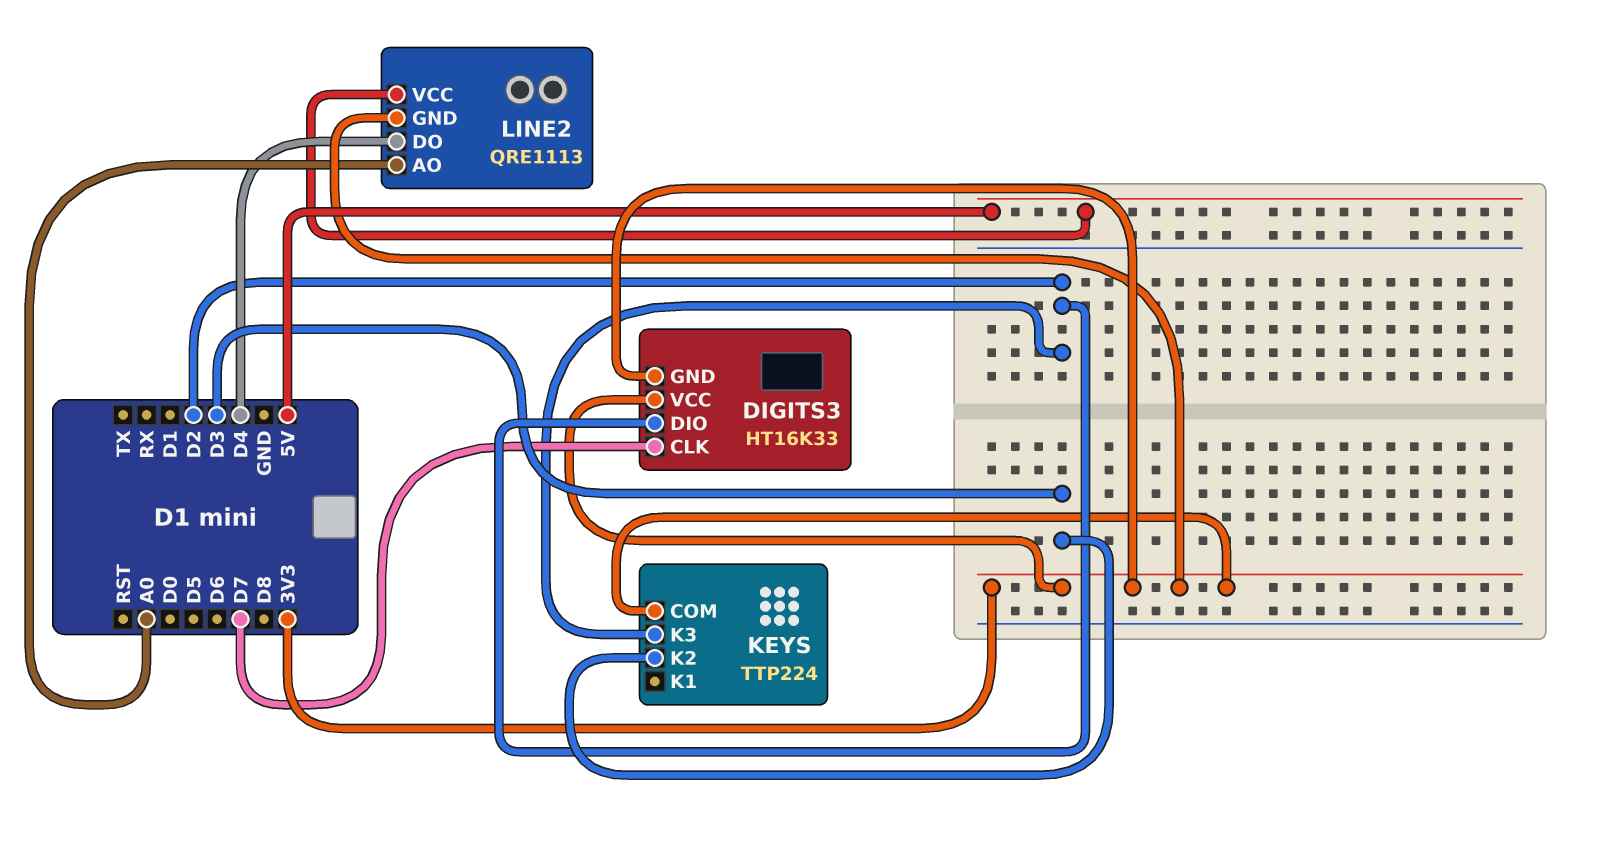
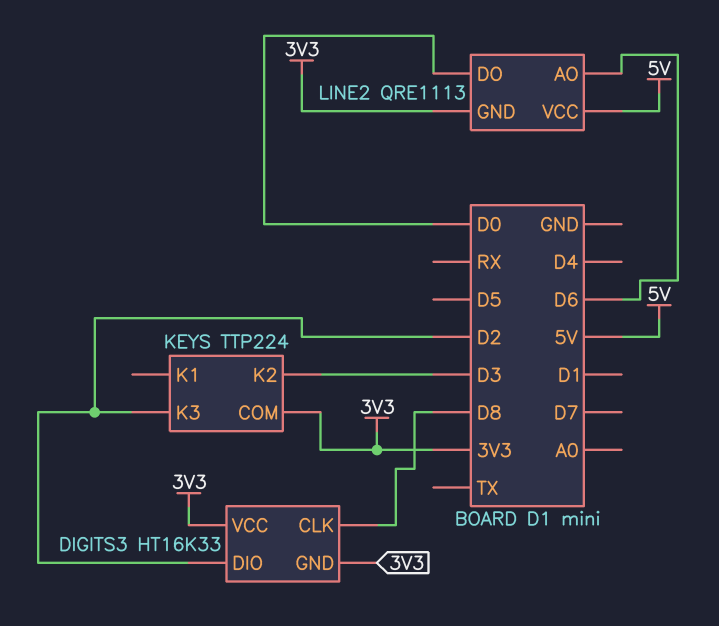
DIGITS3 pin CLK: D7 -> D8
LINE2 pin AO: A0 -> D6
LINE2 pin DO: D4 -> D0

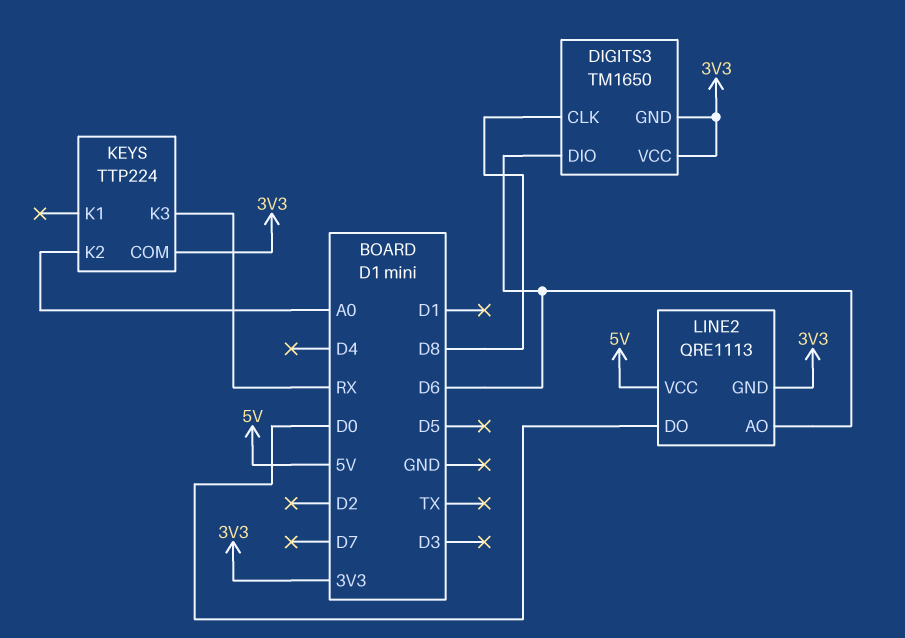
DIGITS3: HT16K33 -> TM1650
DIGITS3 pin DIO: D2 -> D6
KEYS pin K2: D3 -> A0
KEYS pin K3: D2 -> RX

